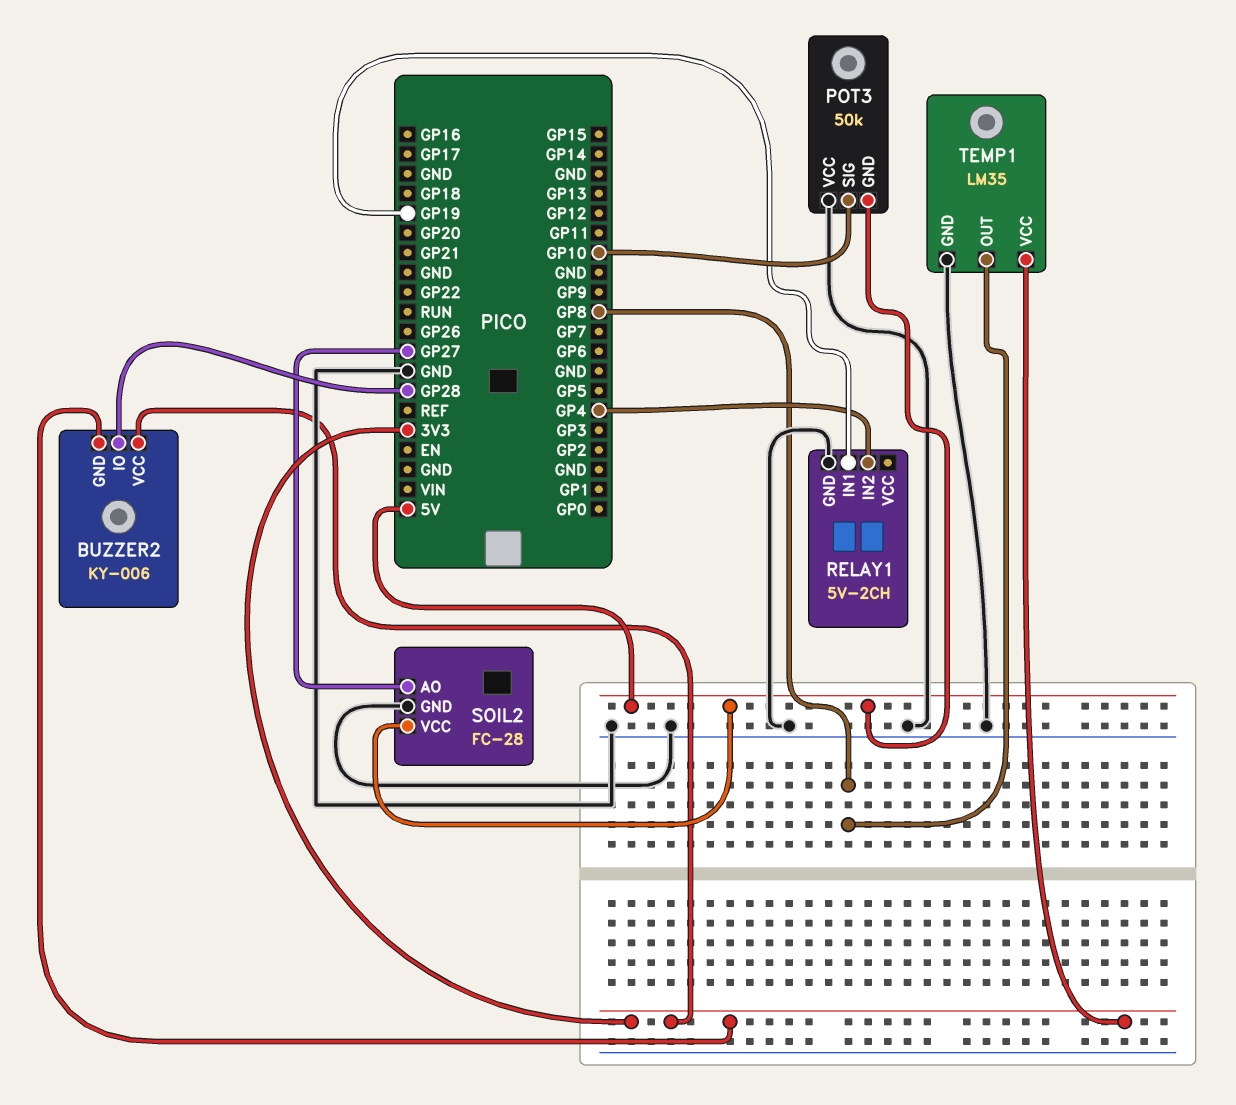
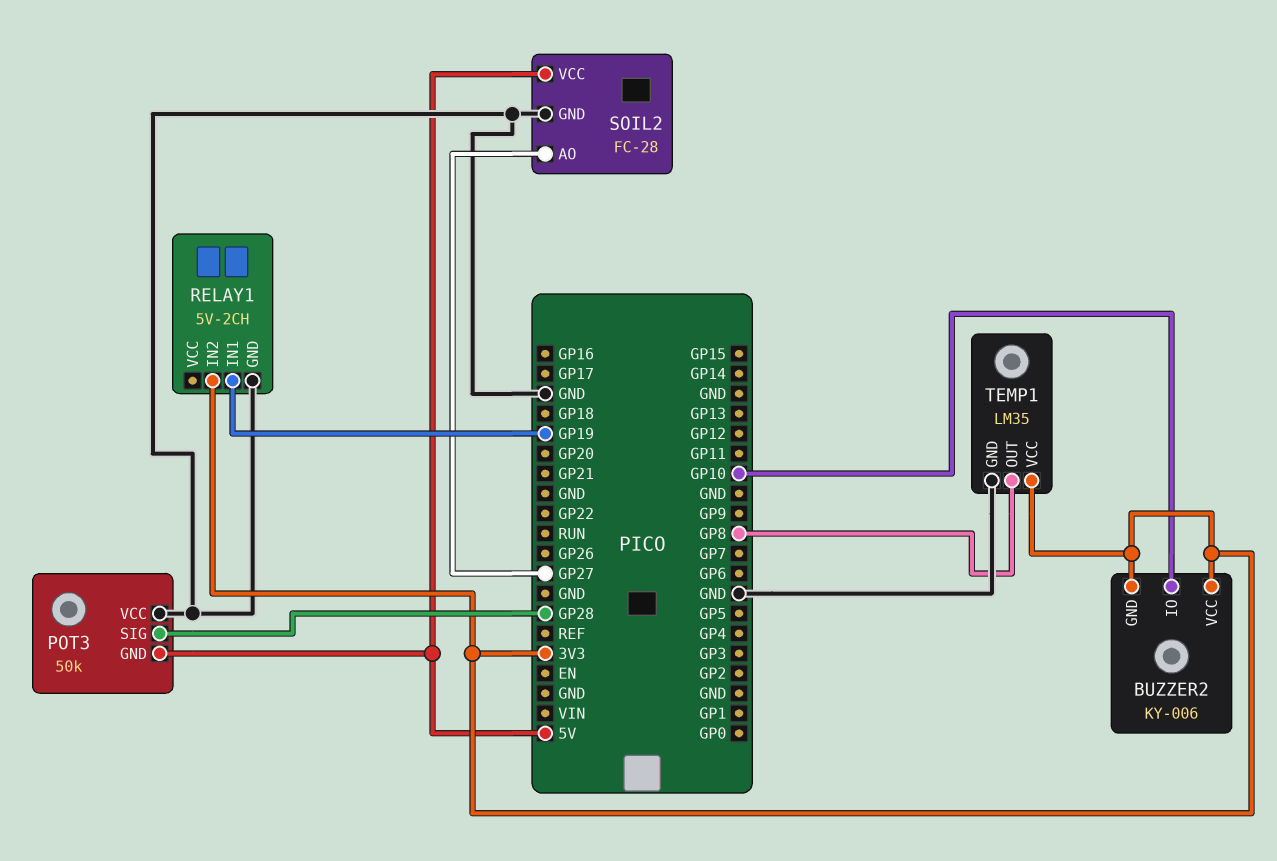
BUZZER2 pin IO: GP28 -> GP10
POT3 pin SIG: GP10 -> GP28
RELAY1 pin IN2: GP4 -> 3V3

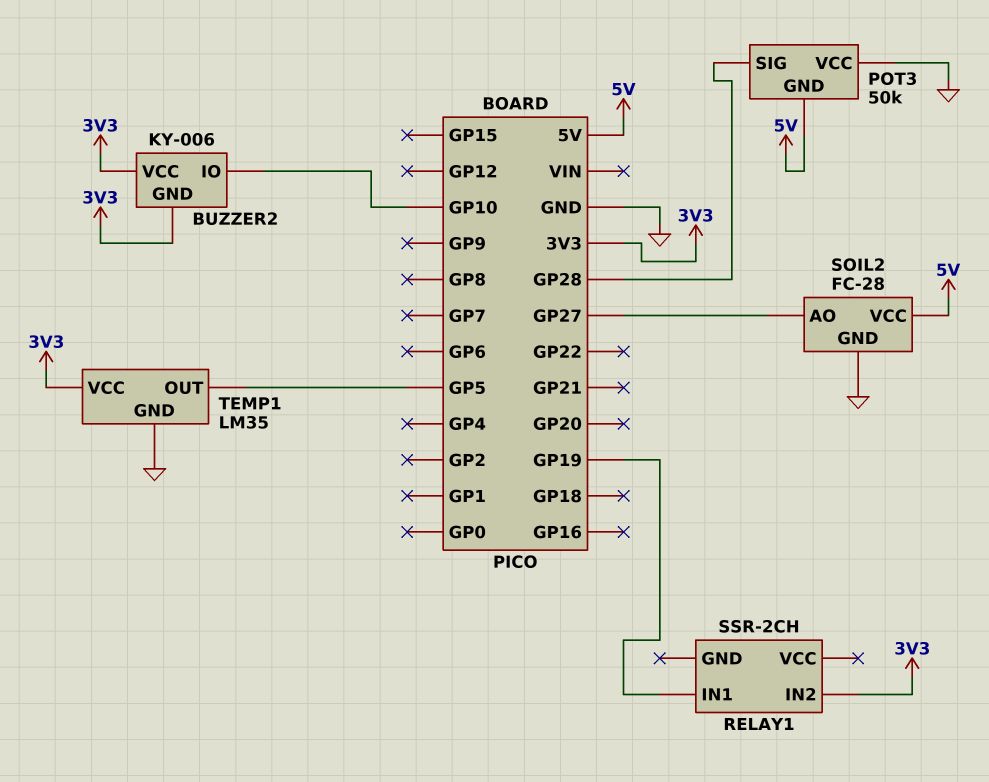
RELAY1: 5V-2CH -> SSR-2CH
RELAY1 pin GND: GND -> none
TEMP1 pin OUT: GP8 -> GP5

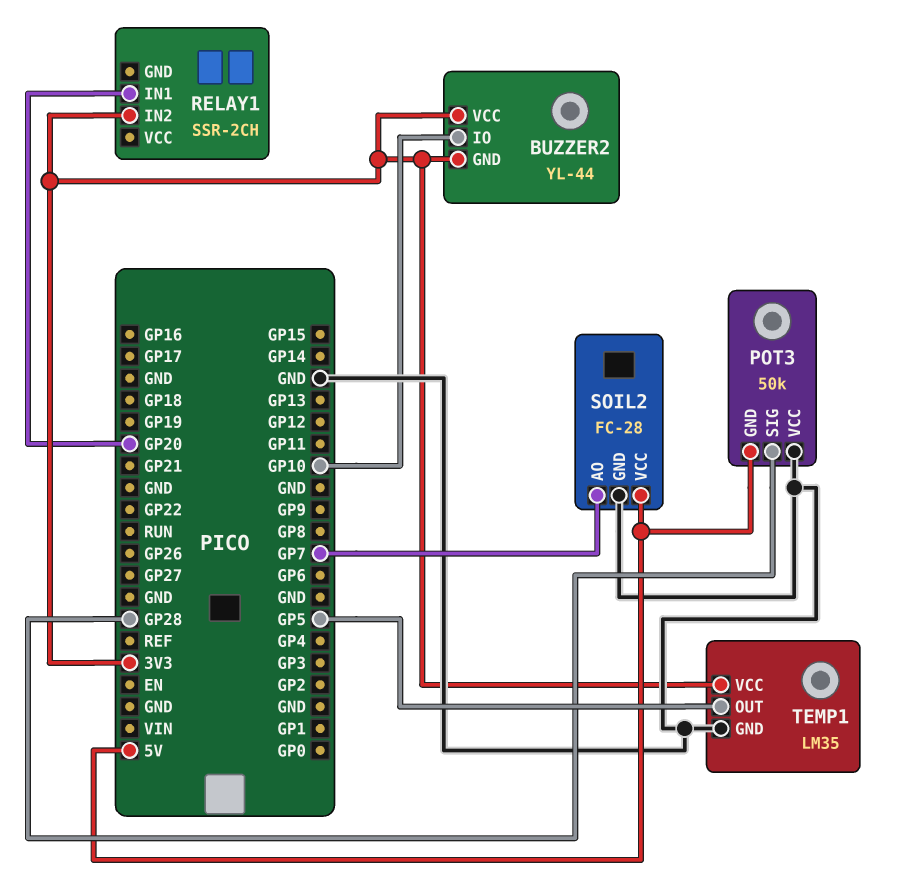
BUZZER2: KY-006 -> YL-44
RELAY1 pin IN1: GP19 -> GP20
SOIL2 pin AO: GP27 -> GP7

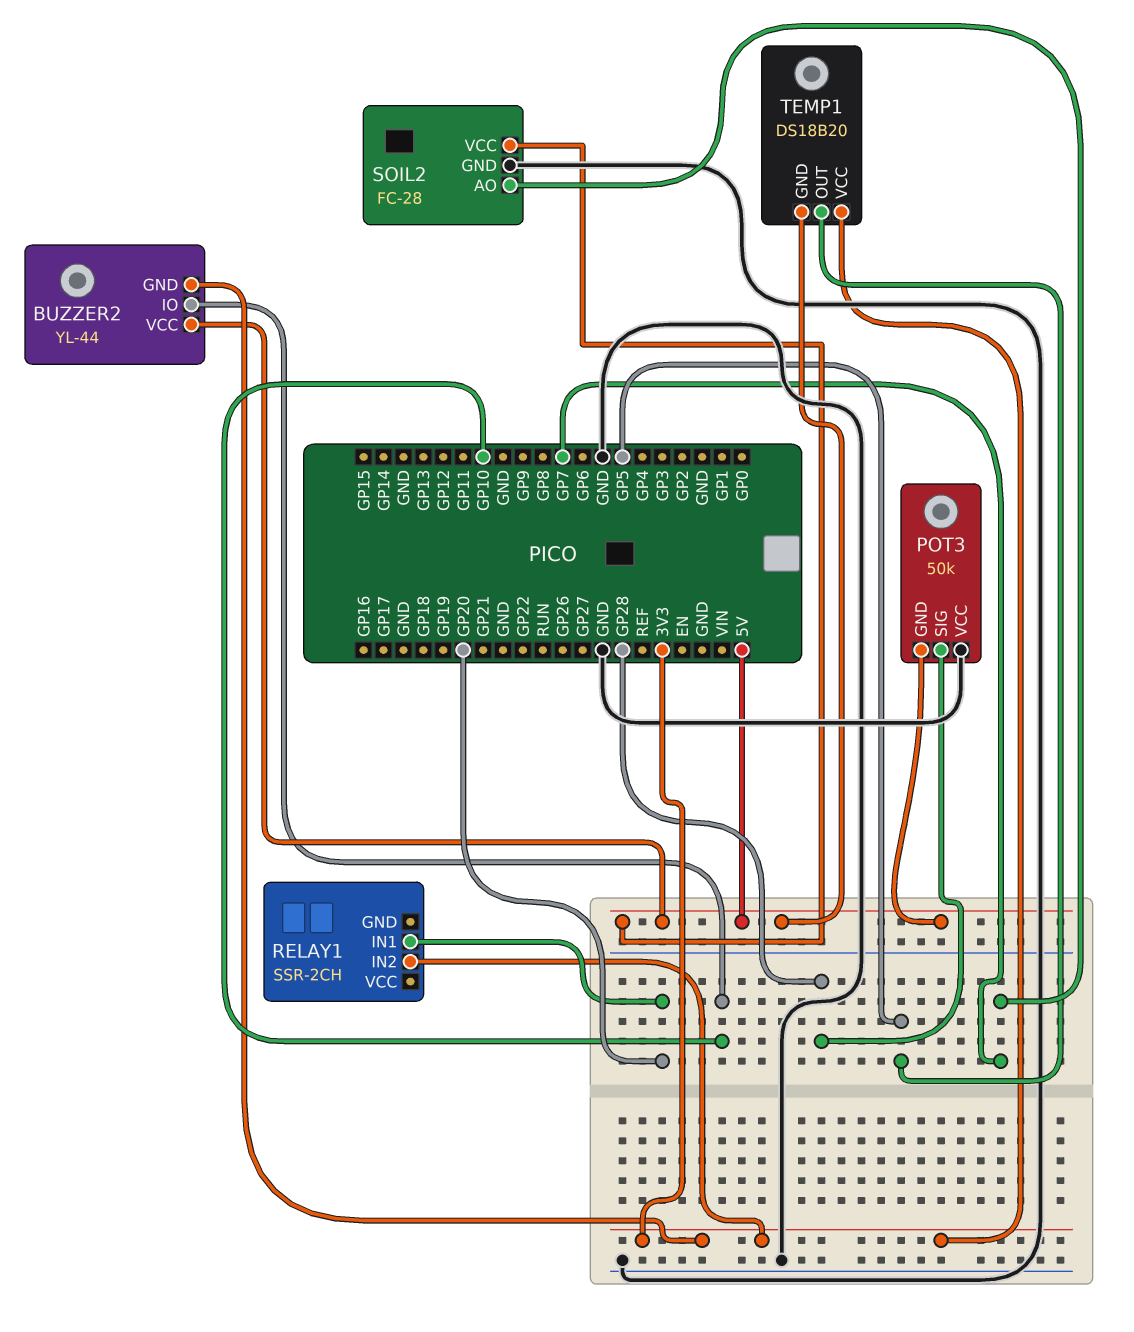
BUZZER2 pin VCC: 3V3 -> 5V
TEMP1: LM35 -> DS18B20
TEMP1 pin GND: GND -> 5V

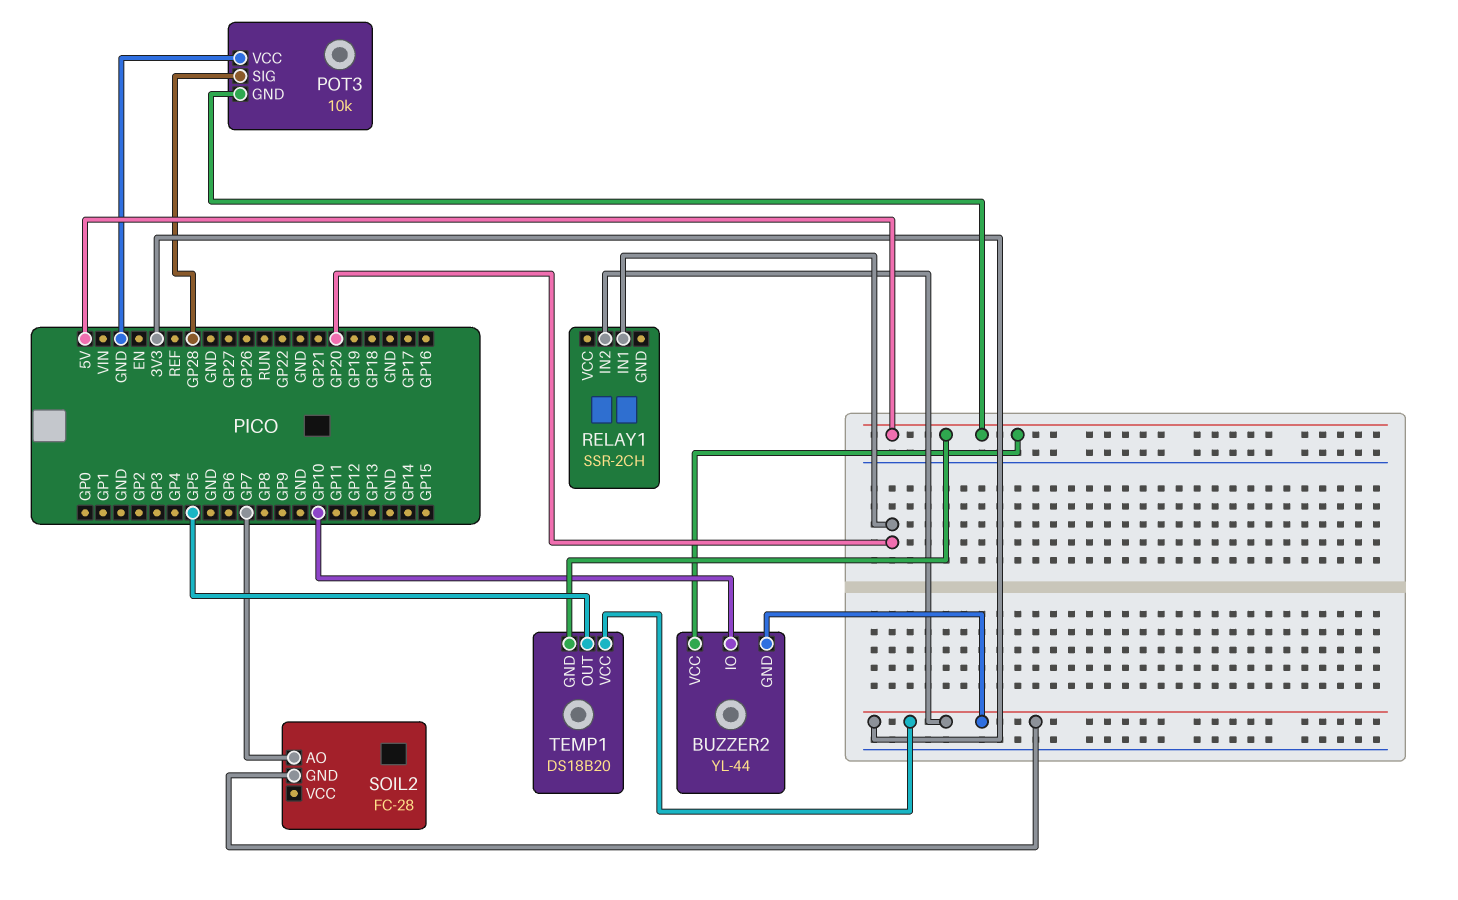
POT3: 50k -> 10k
SOIL2 pin GND: GND -> 3V3
SOIL2 pin VCC: 5V -> none

